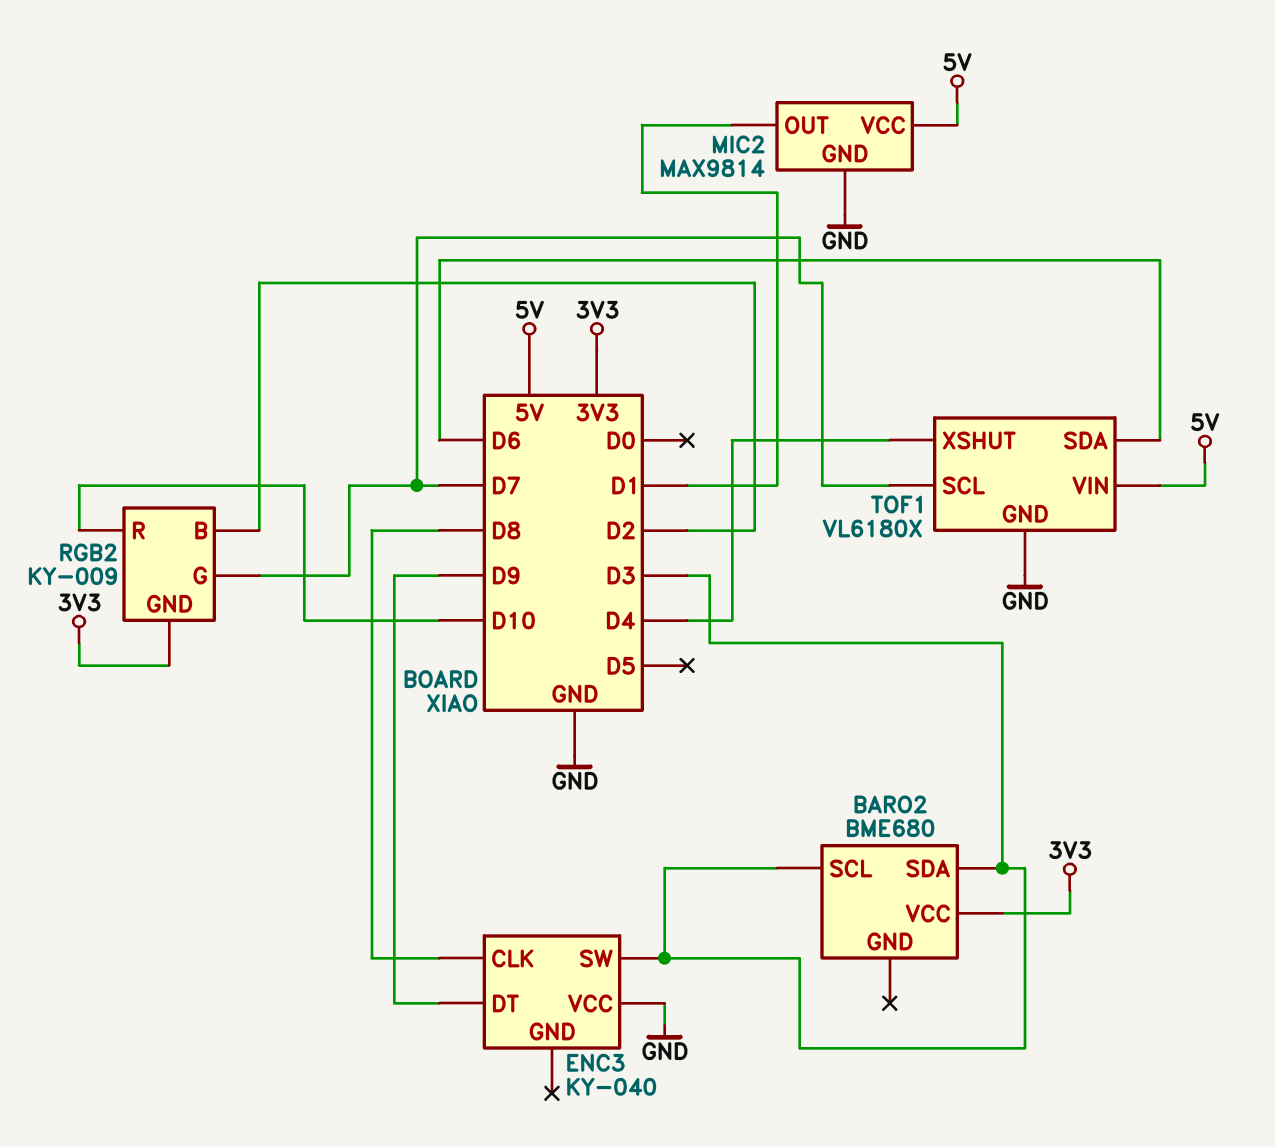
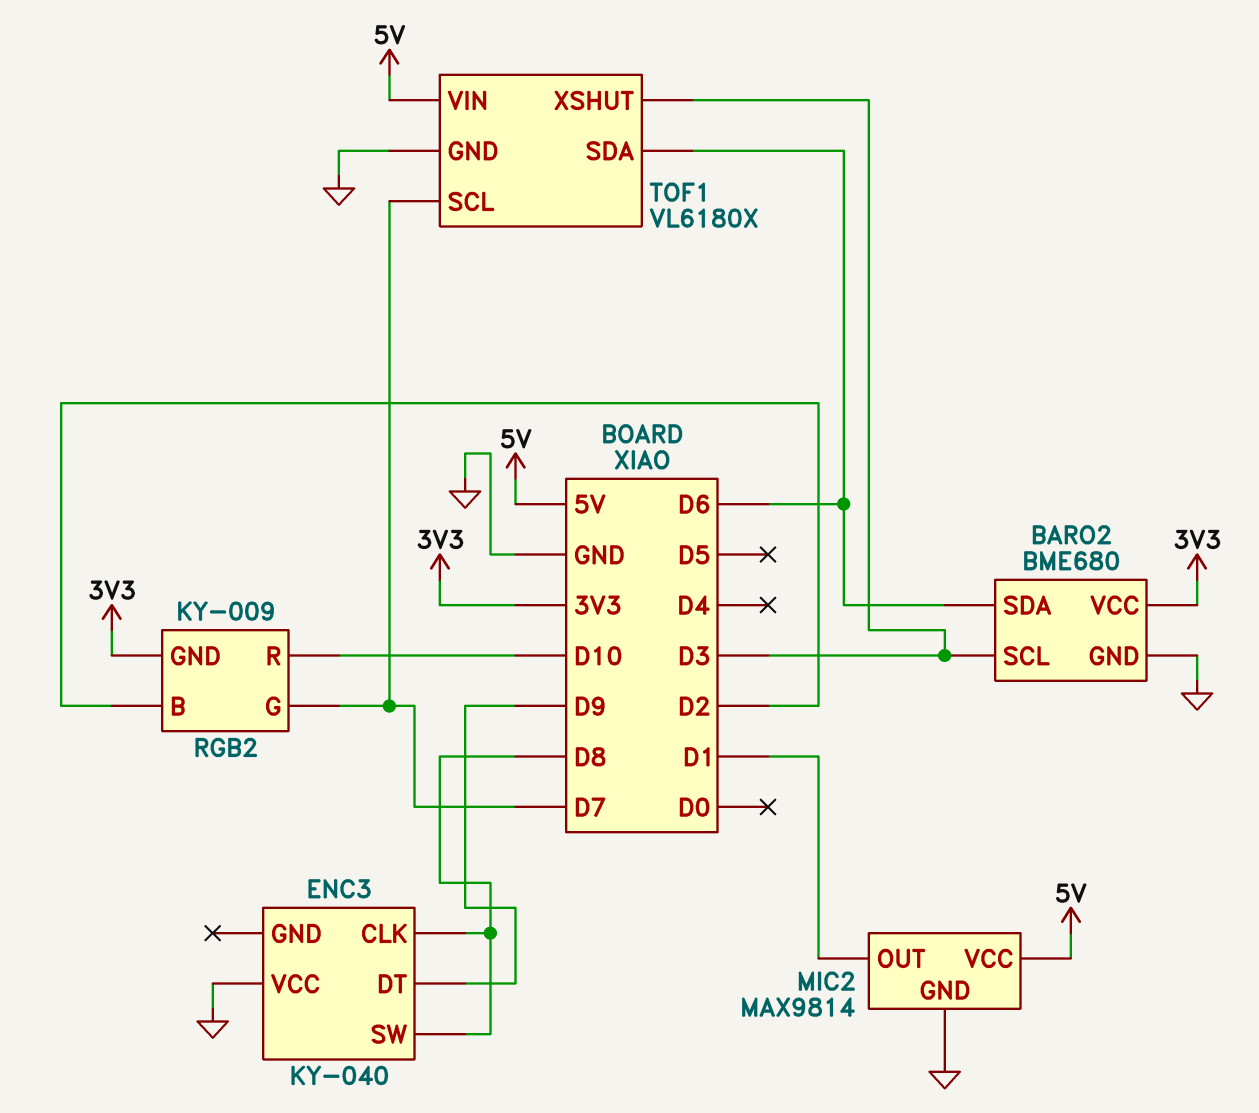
BARO2 pin GND: none -> GND
BARO2 pin SDA: D3 -> D6
ENC3 pin SW: D3 -> D8
TOF1 pin XSHUT: D4 -> D3

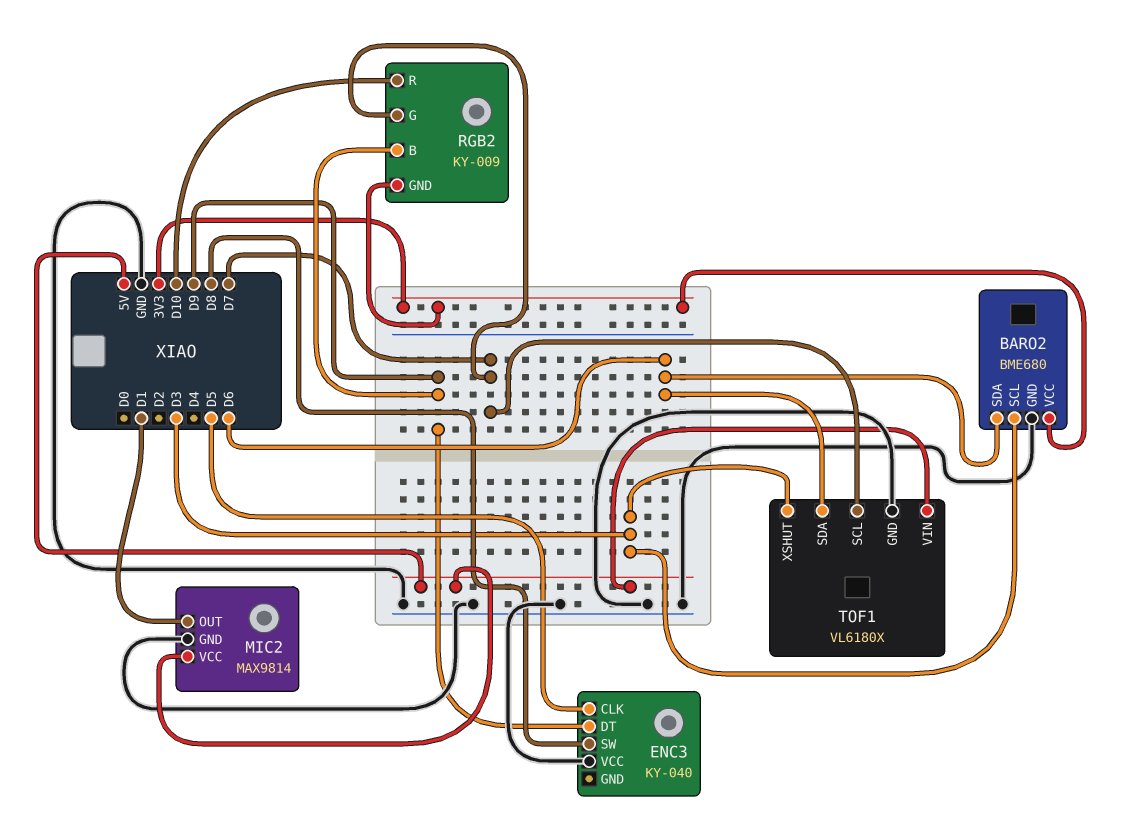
ENC3 pin CLK: D8 -> D5
RGB2 pin B: D2 -> D9

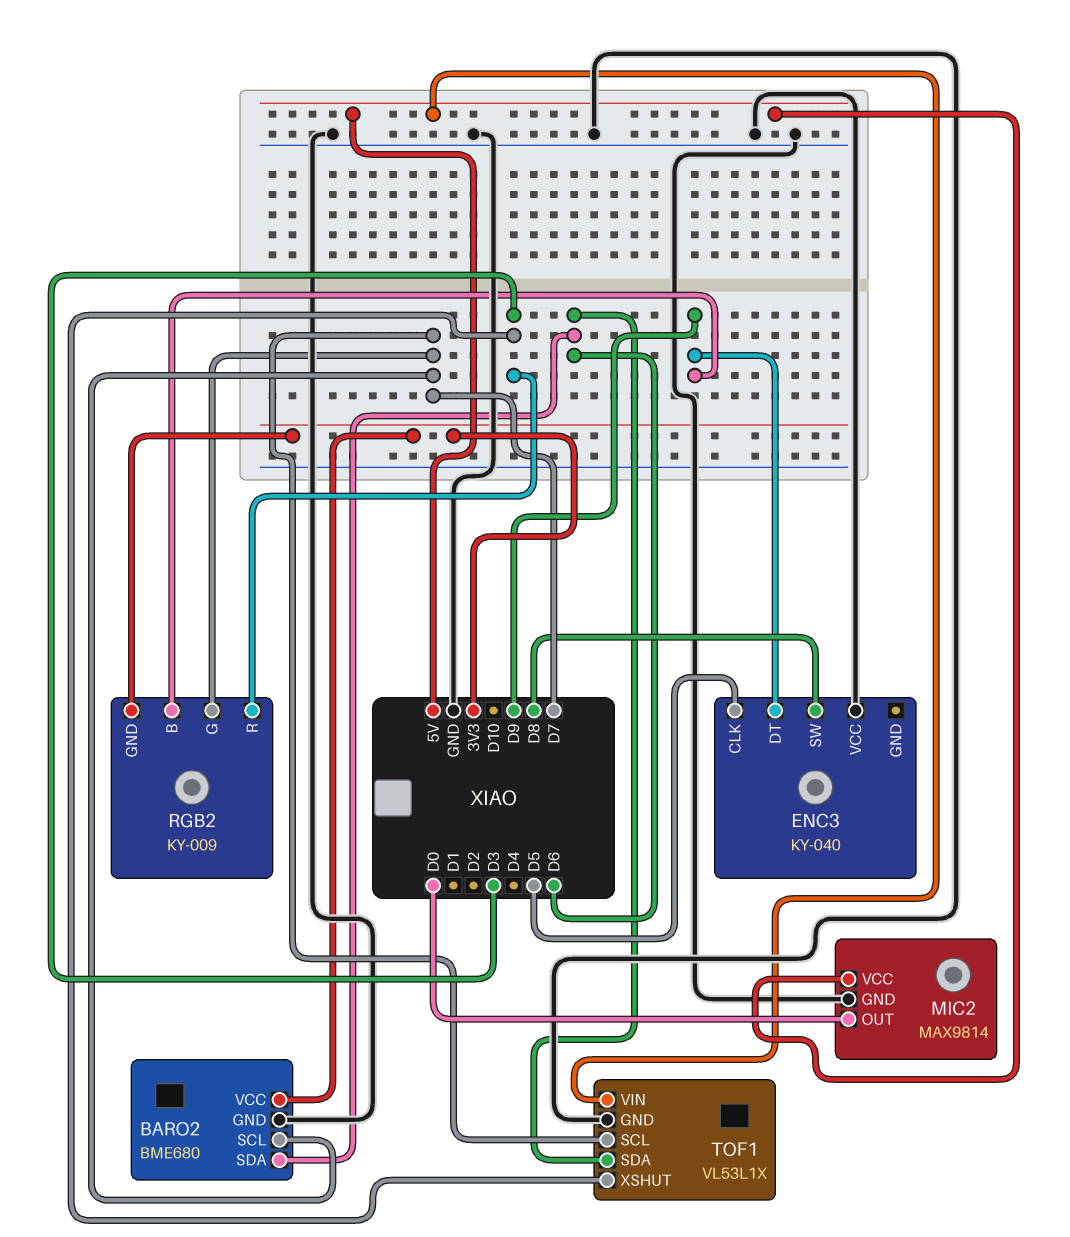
BARO2 pin SCL: D3 -> D7
MIC2 pin OUT: D1 -> D0
RGB2 pin R: D10 -> D3
TOF1: VL6180X -> VL53L1X

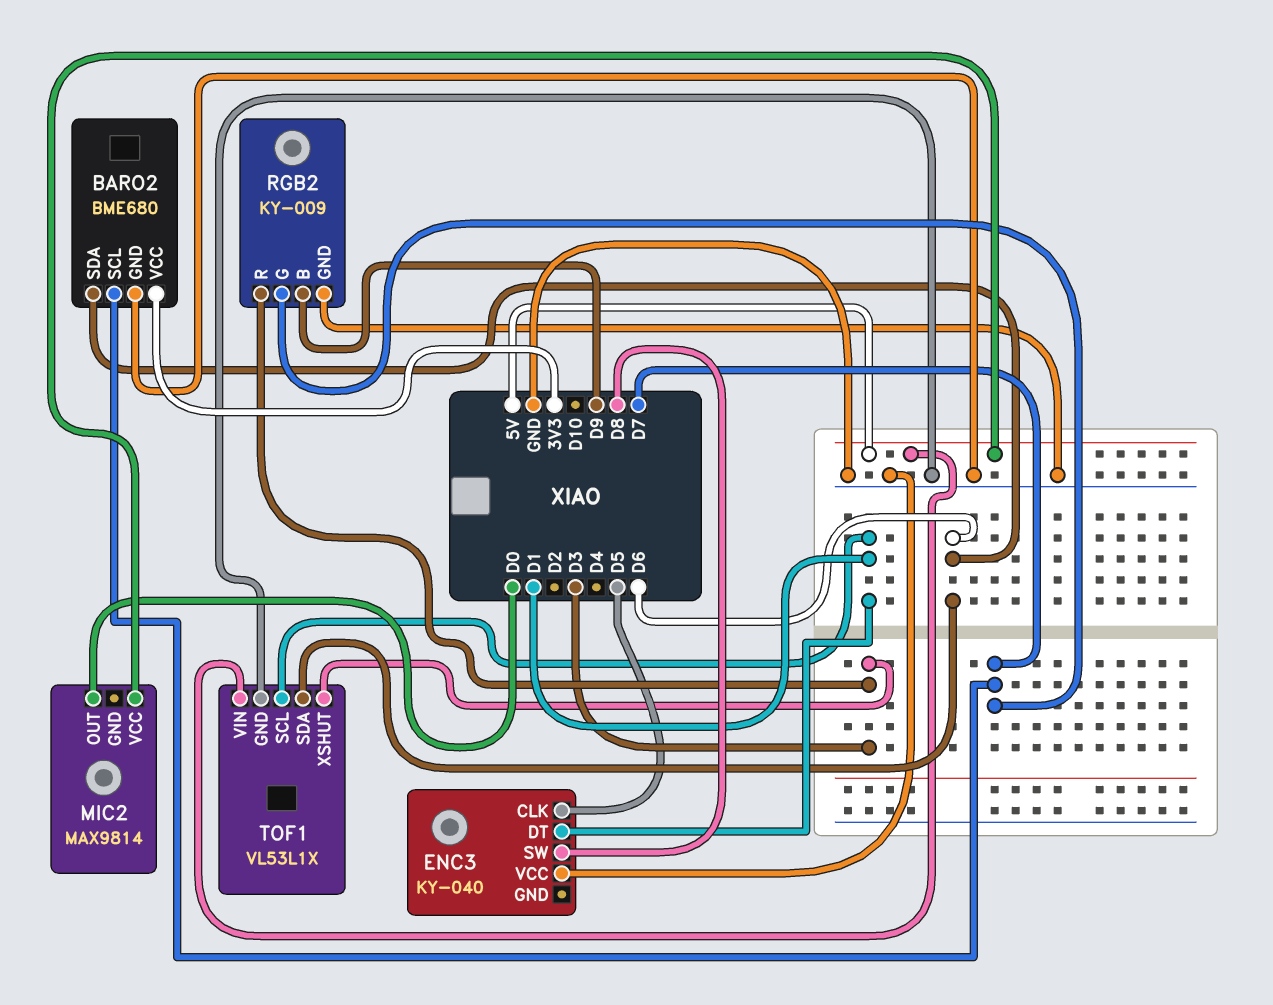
ENC3 pin DT: D9 -> D1
MIC2 pin GND: GND -> none
RGB2 pin GND: 3V3 -> GND
TOF1 pin SCL: D7 -> D1

